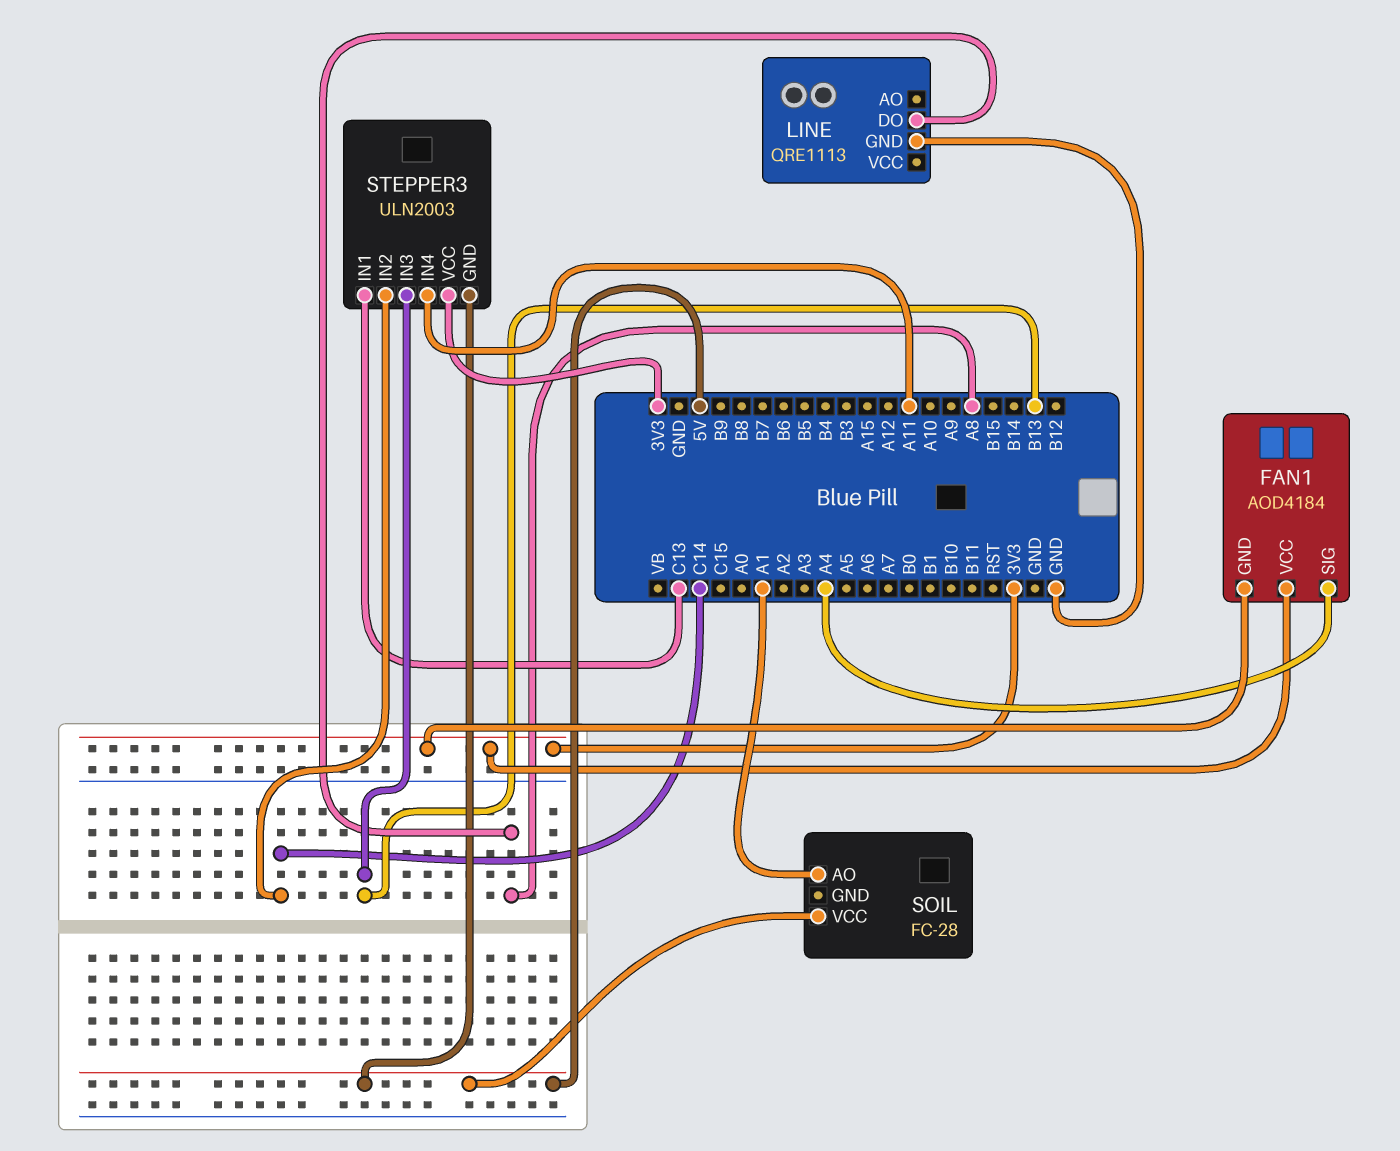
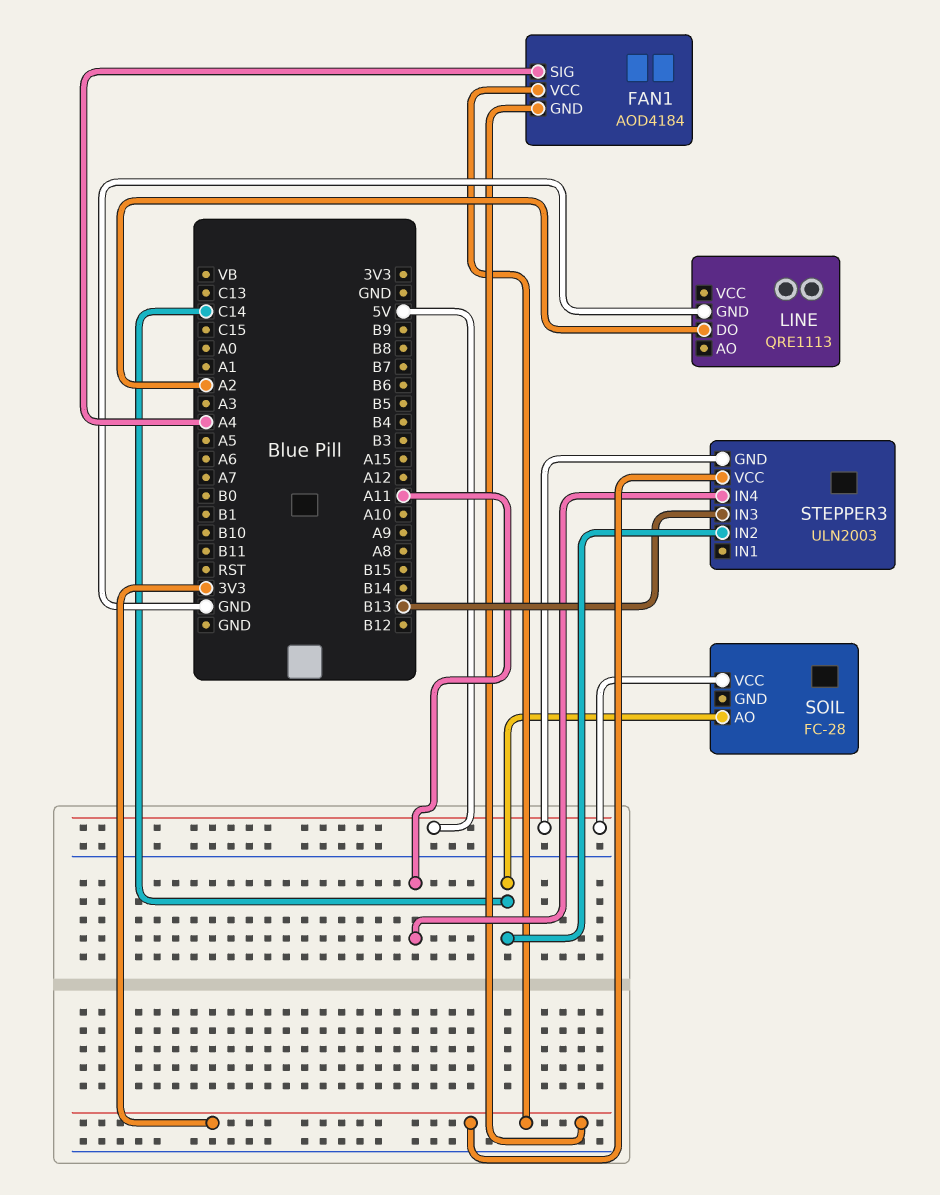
LINE pin DO: A8 -> A2
SOIL pin AO: A1 -> C14
STEPPER3 pin IN1: C13 -> none

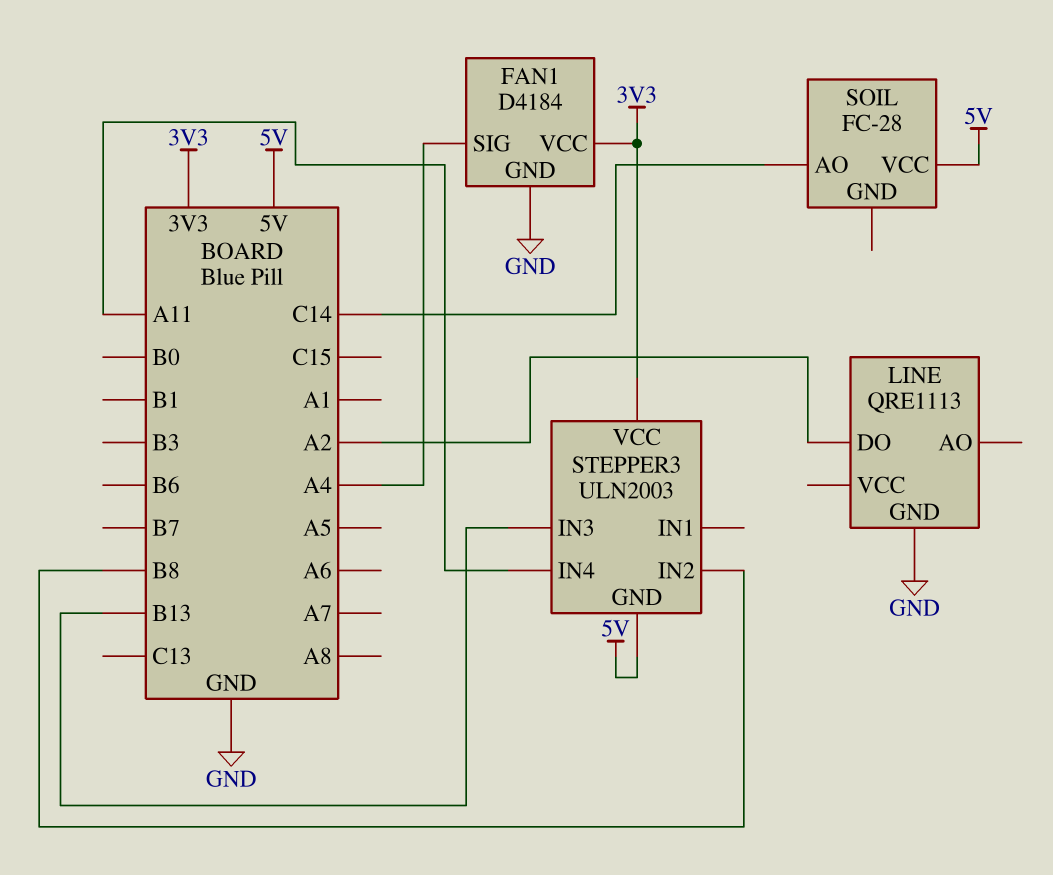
FAN1: AOD4184 -> D4184
FAN1 pin GND: 3V3 -> GND
STEPPER3 pin IN2: C14 -> B8

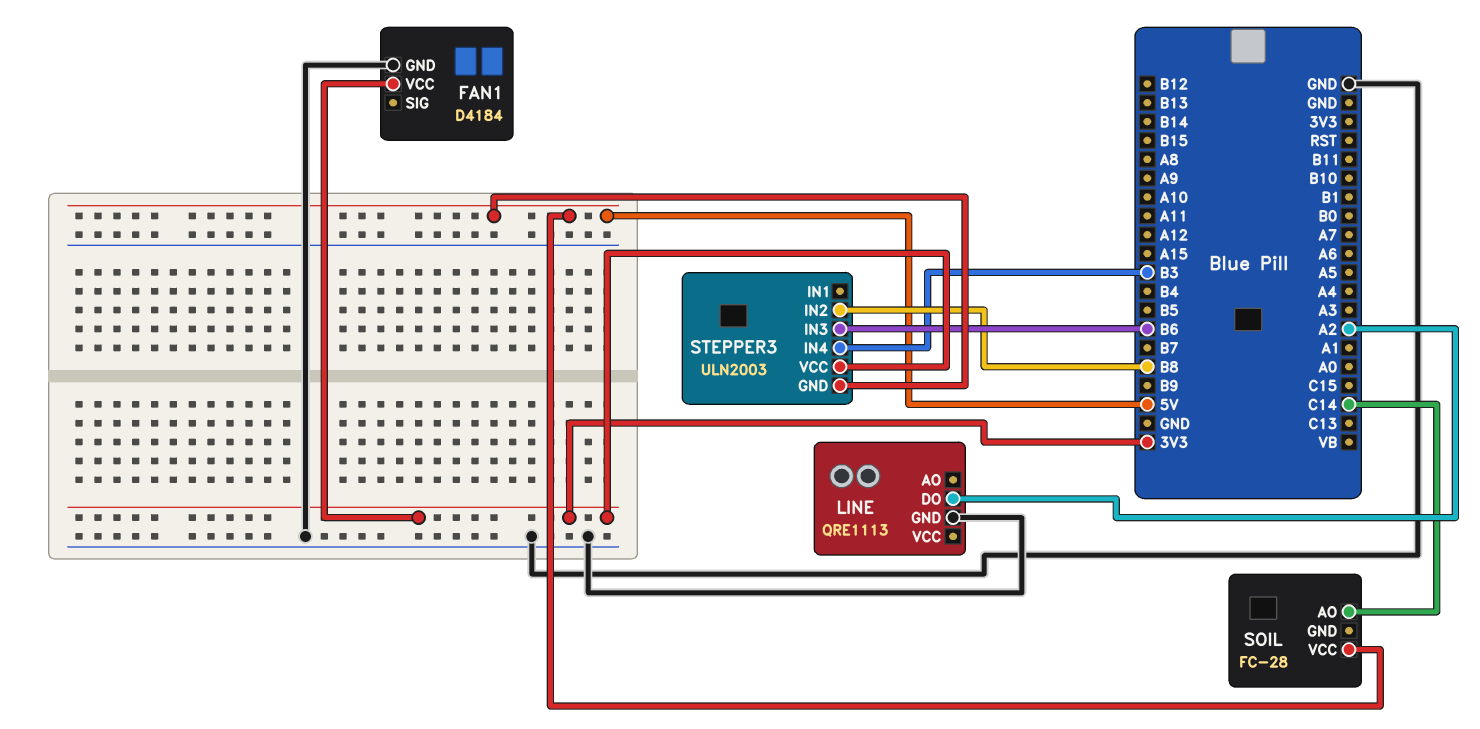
FAN1 pin SIG: A4 -> none
STEPPER3 pin IN3: B13 -> B6
STEPPER3 pin IN4: A11 -> B3

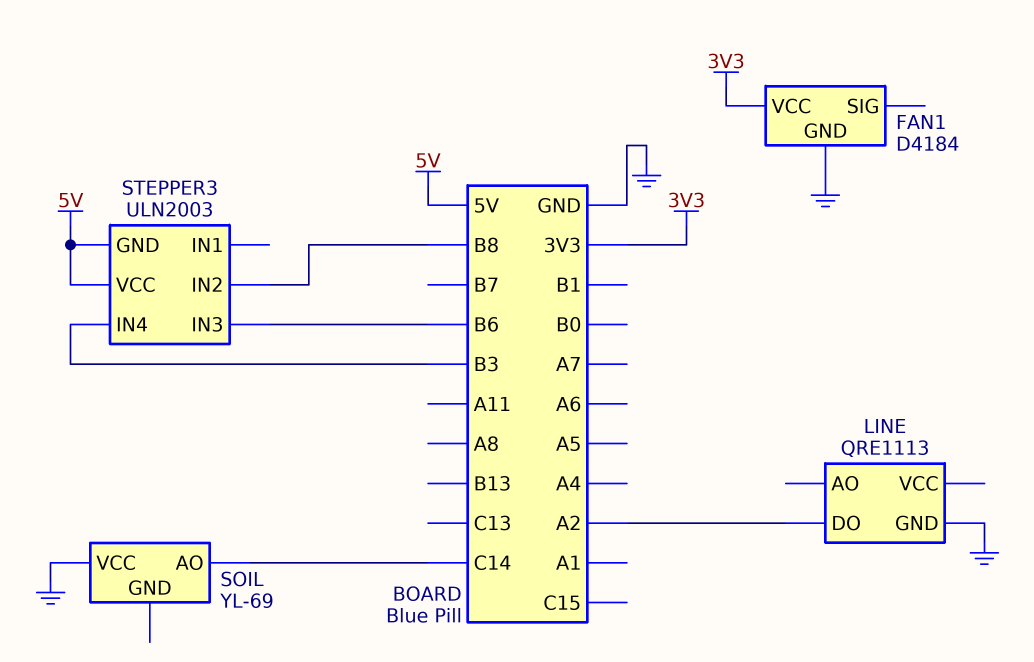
SOIL: FC-28 -> YL-69
SOIL pin VCC: 5V -> GND
STEPPER3 pin VCC: 3V3 -> 5V

